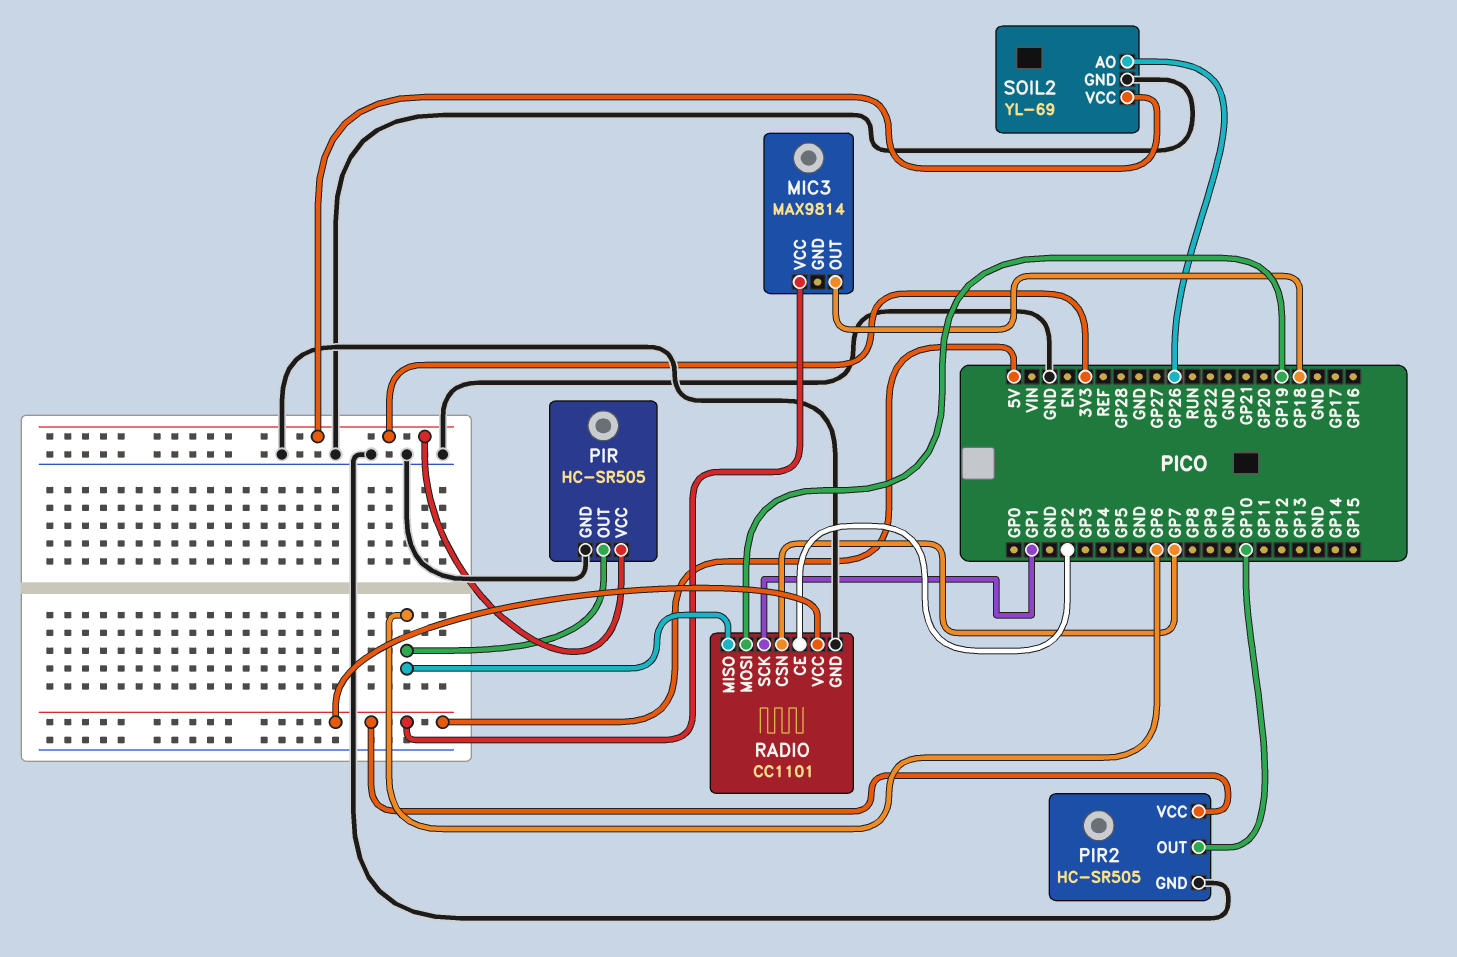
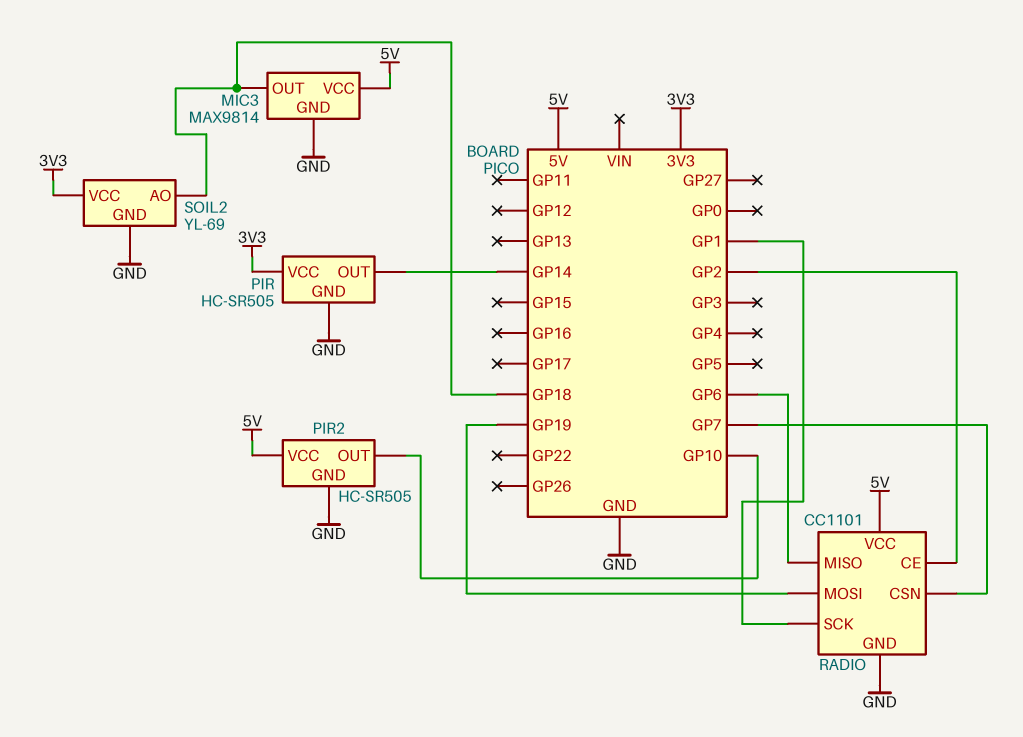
MIC3 pin GND: none -> GND
PIR pin OUT: GP6 -> GP14
SOIL2 pin AO: GP26 -> GP18

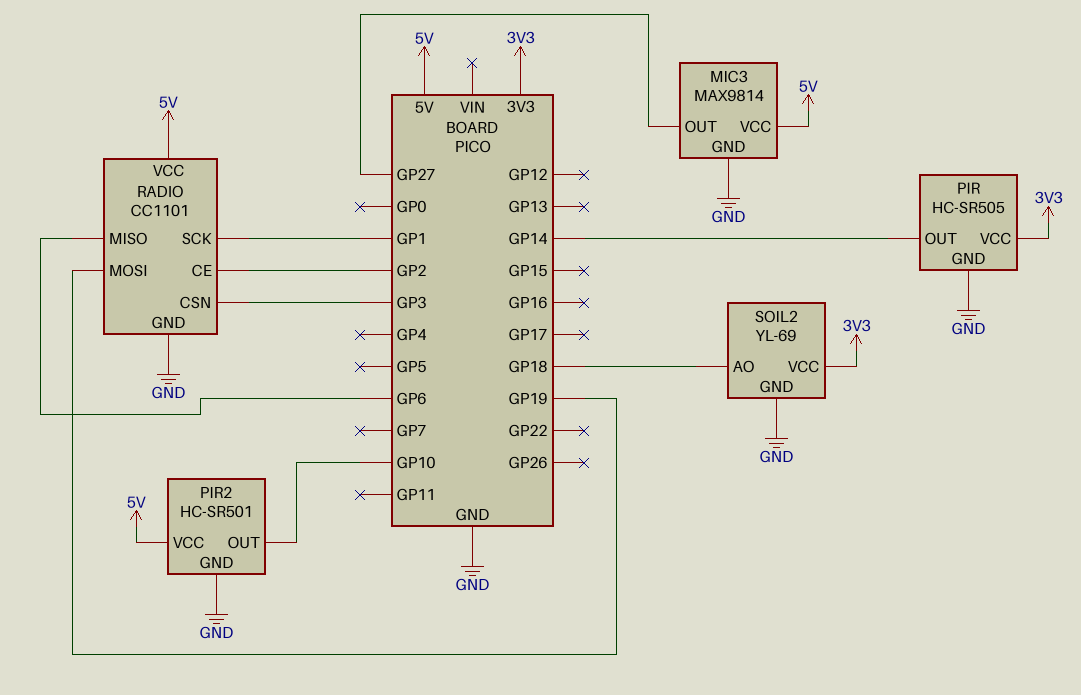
MIC3 pin OUT: GP18 -> GP27
PIR2: HC-SR505 -> HC-SR501
RADIO pin CSN: GP7 -> GP3

